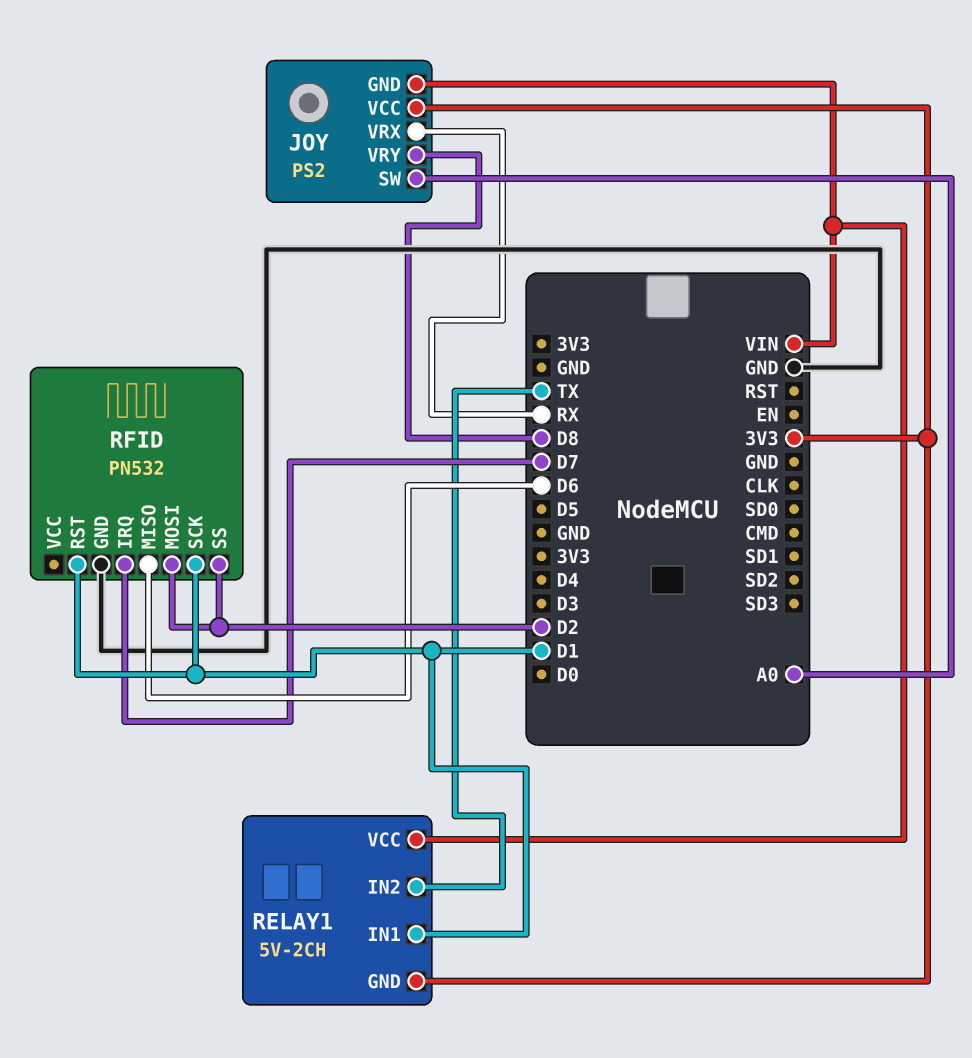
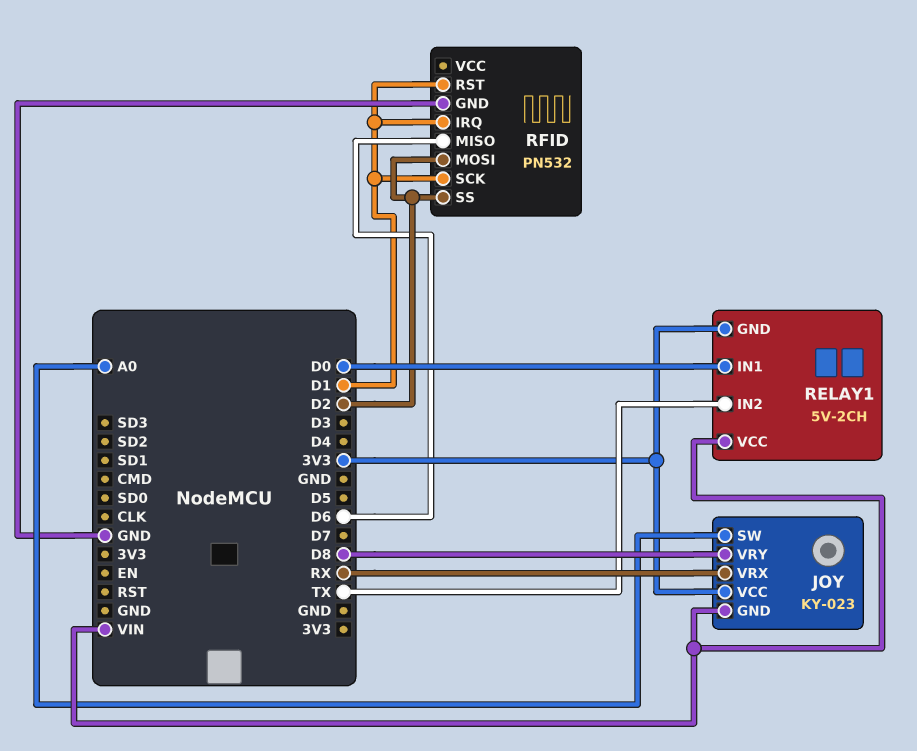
JOY: PS2 -> KY-023
RELAY1 pin IN1: D1 -> D0
RFID pin IRQ: D7 -> D1

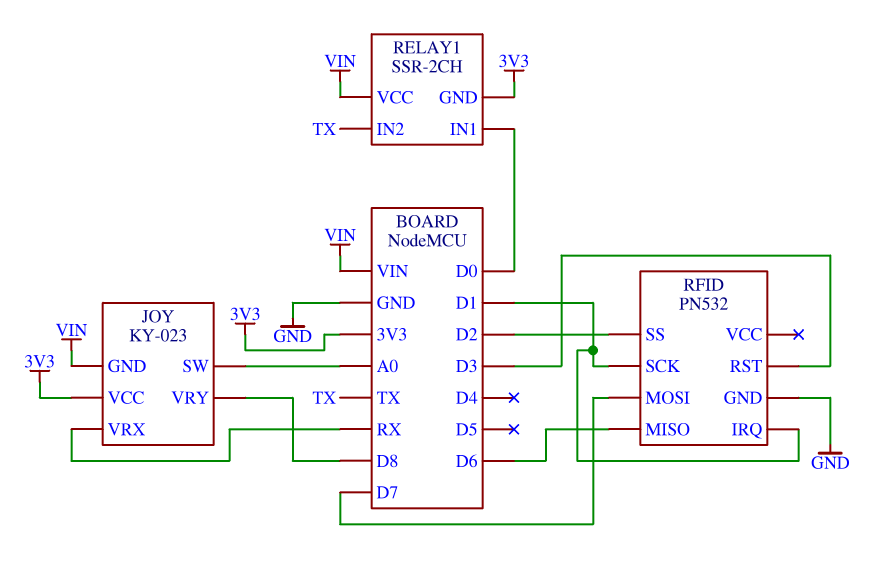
RELAY1: 5V-2CH -> SSR-2CH
RFID pin MOSI: D2 -> D7
RFID pin RST: D1 -> D3

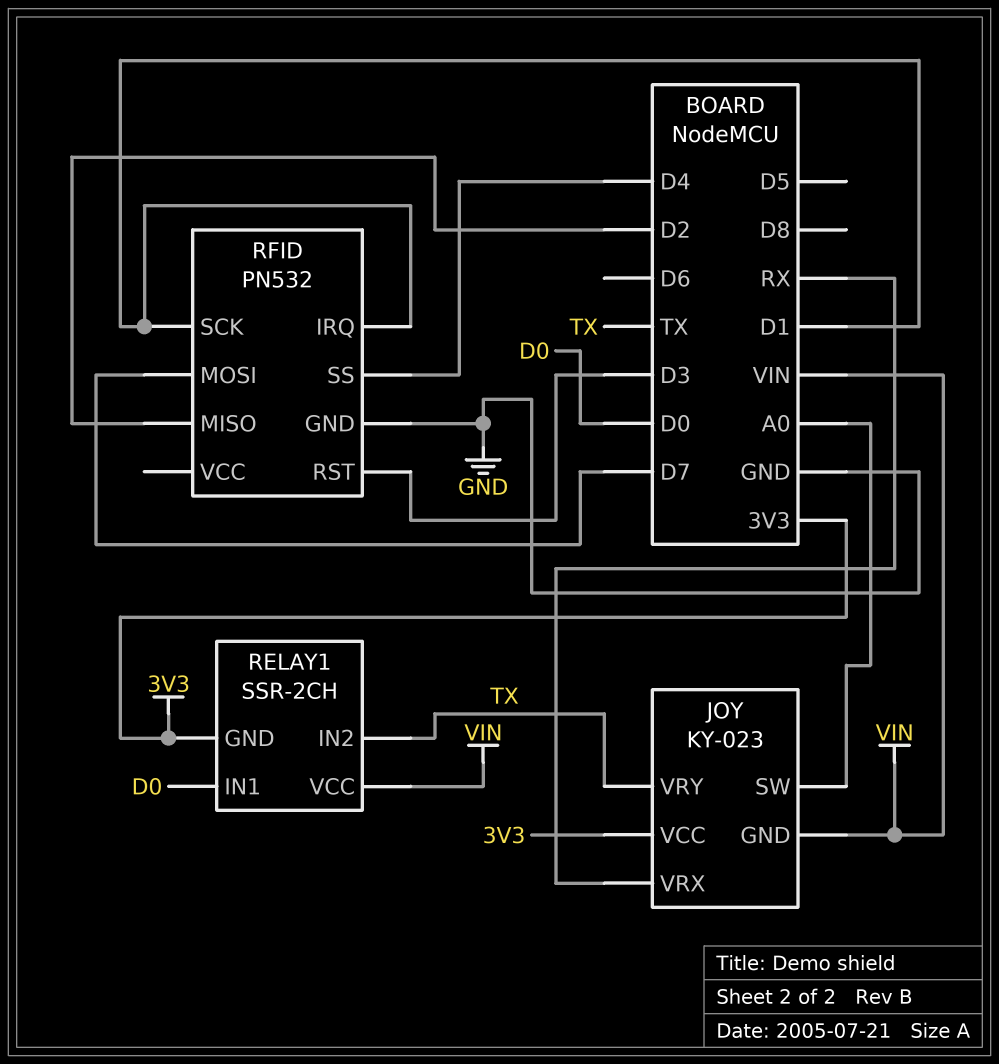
JOY pin VRY: D8 -> TX
RFID pin MISO: D6 -> D2
RFID pin SS: D2 -> D4

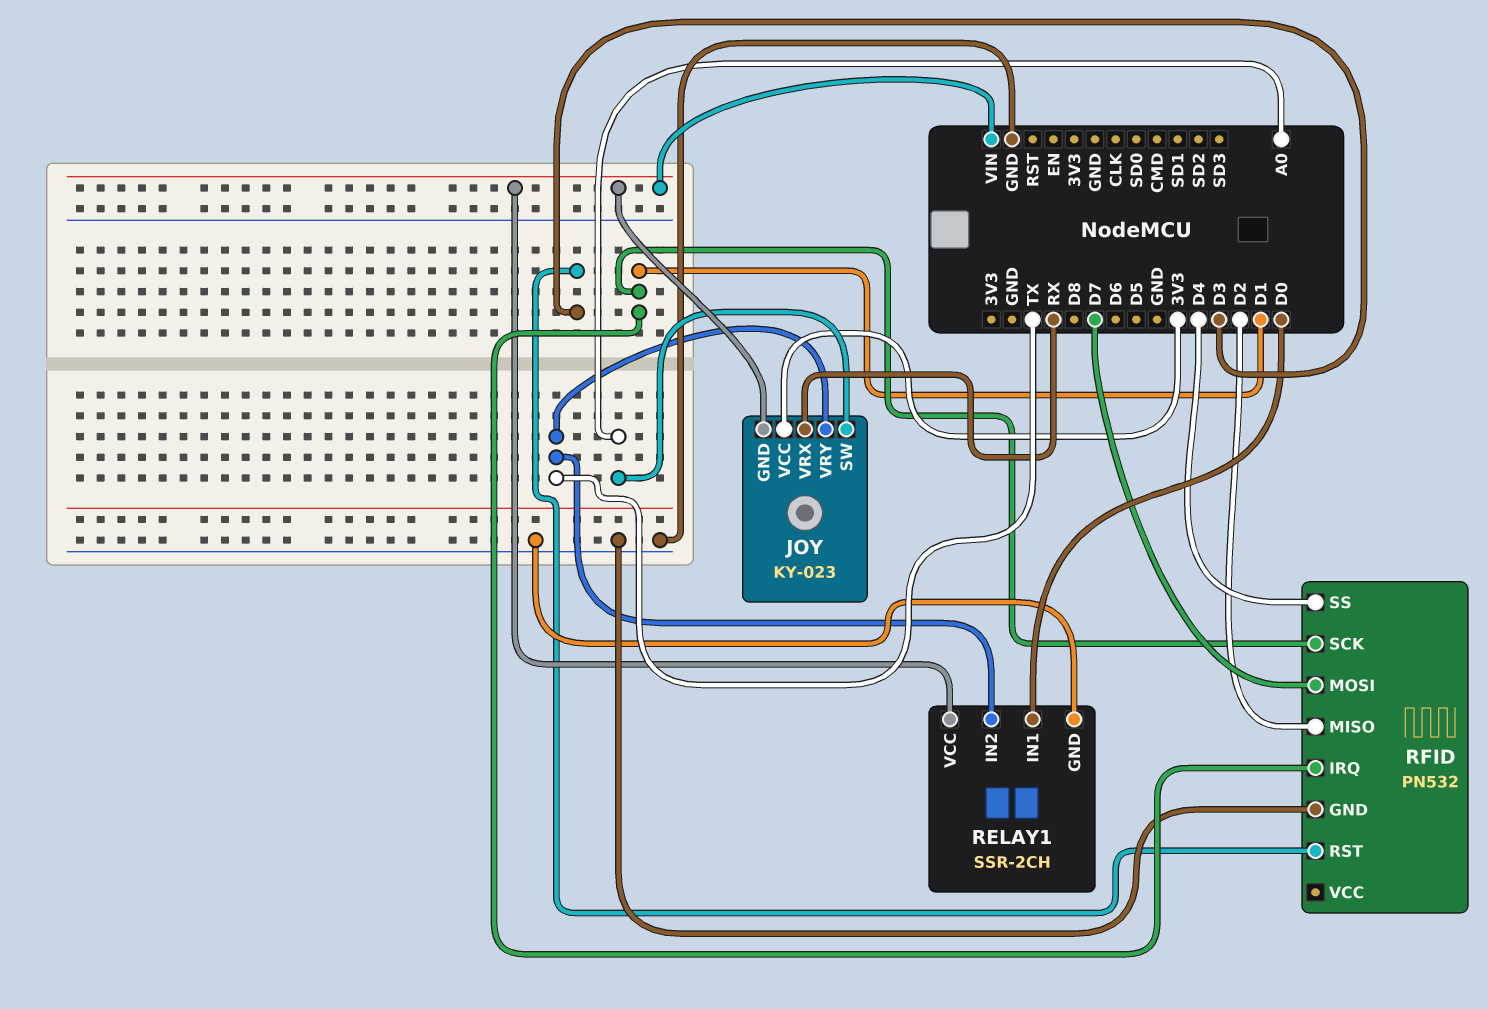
RELAY1 pin GND: 3V3 -> GND

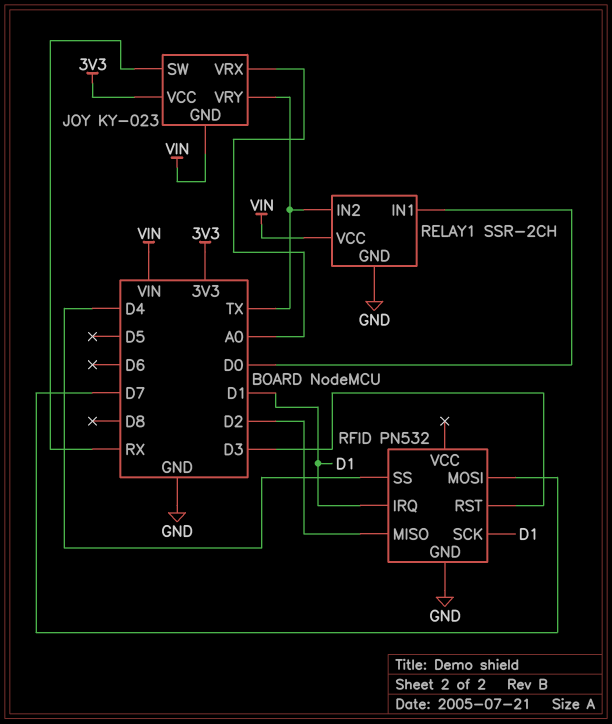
JOY pin SW: A0 -> RX
JOY pin VRX: RX -> A0

